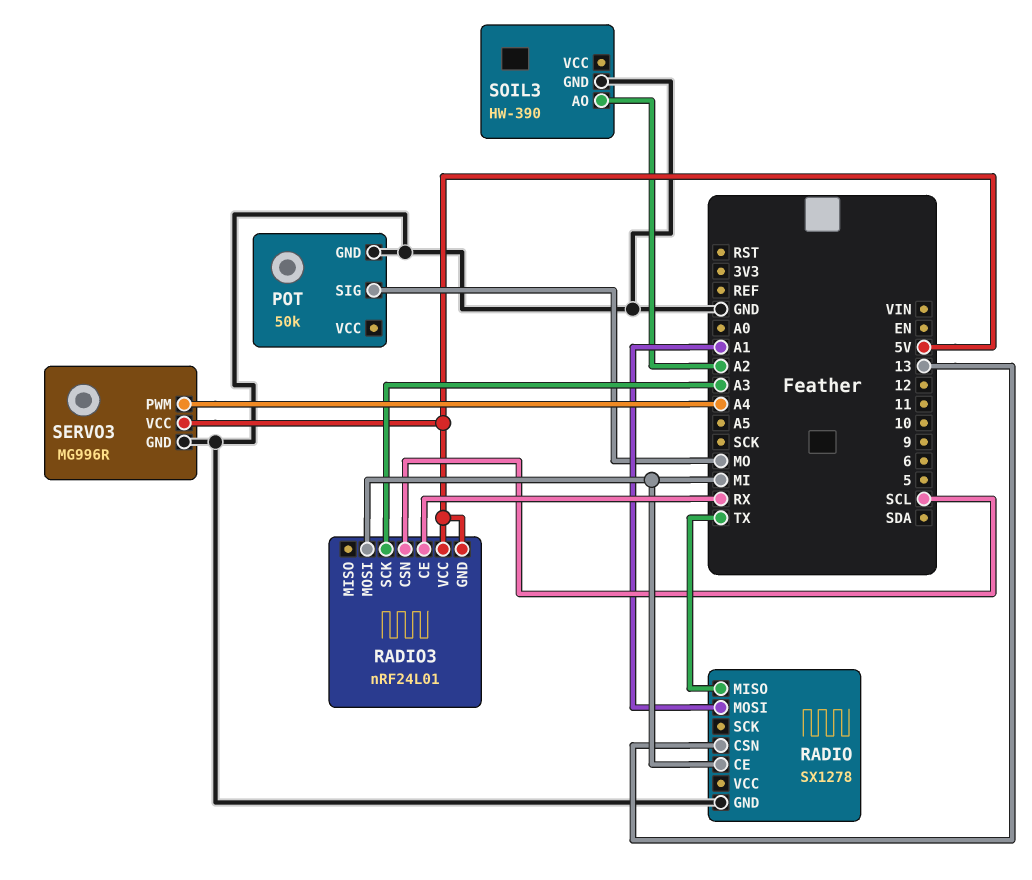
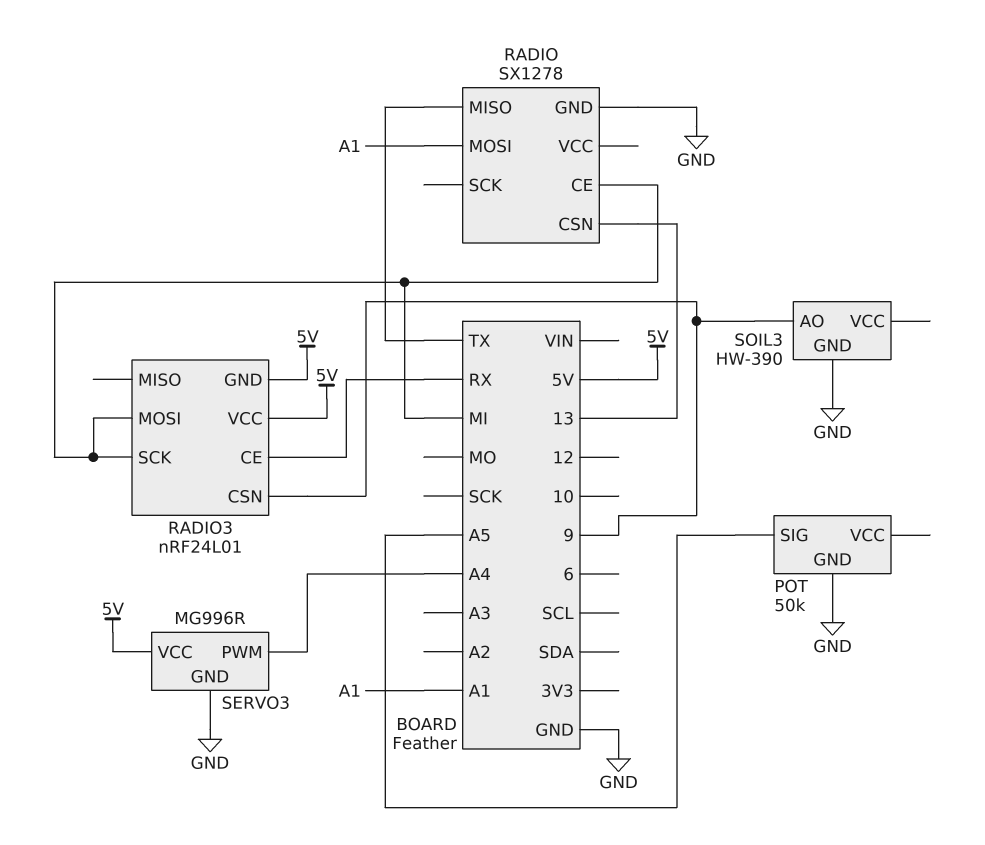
POT pin SIG: MO -> A5
RADIO3 pin CSN: SCL -> 9
RADIO3 pin SCK: A3 -> MI
SOIL3 pin AO: A2 -> 9

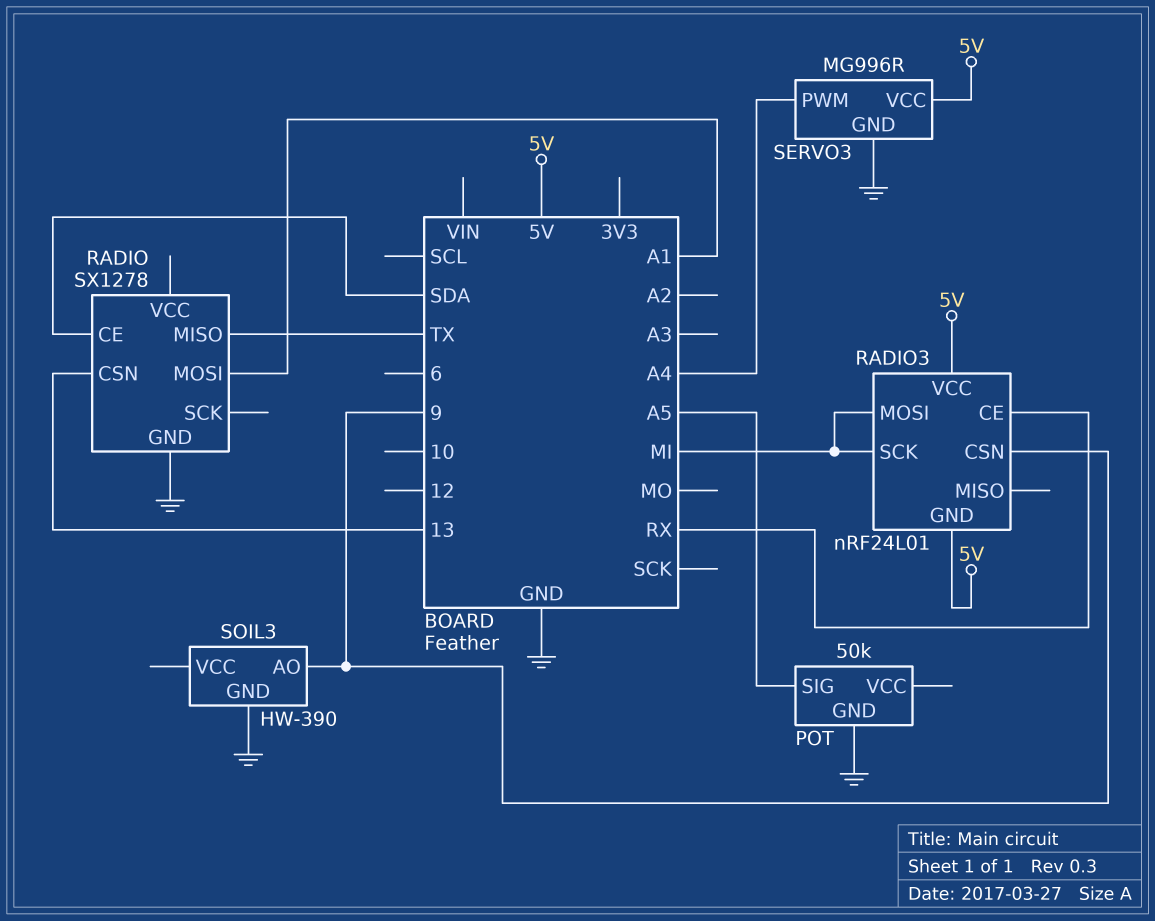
RADIO pin CE: MI -> SDA

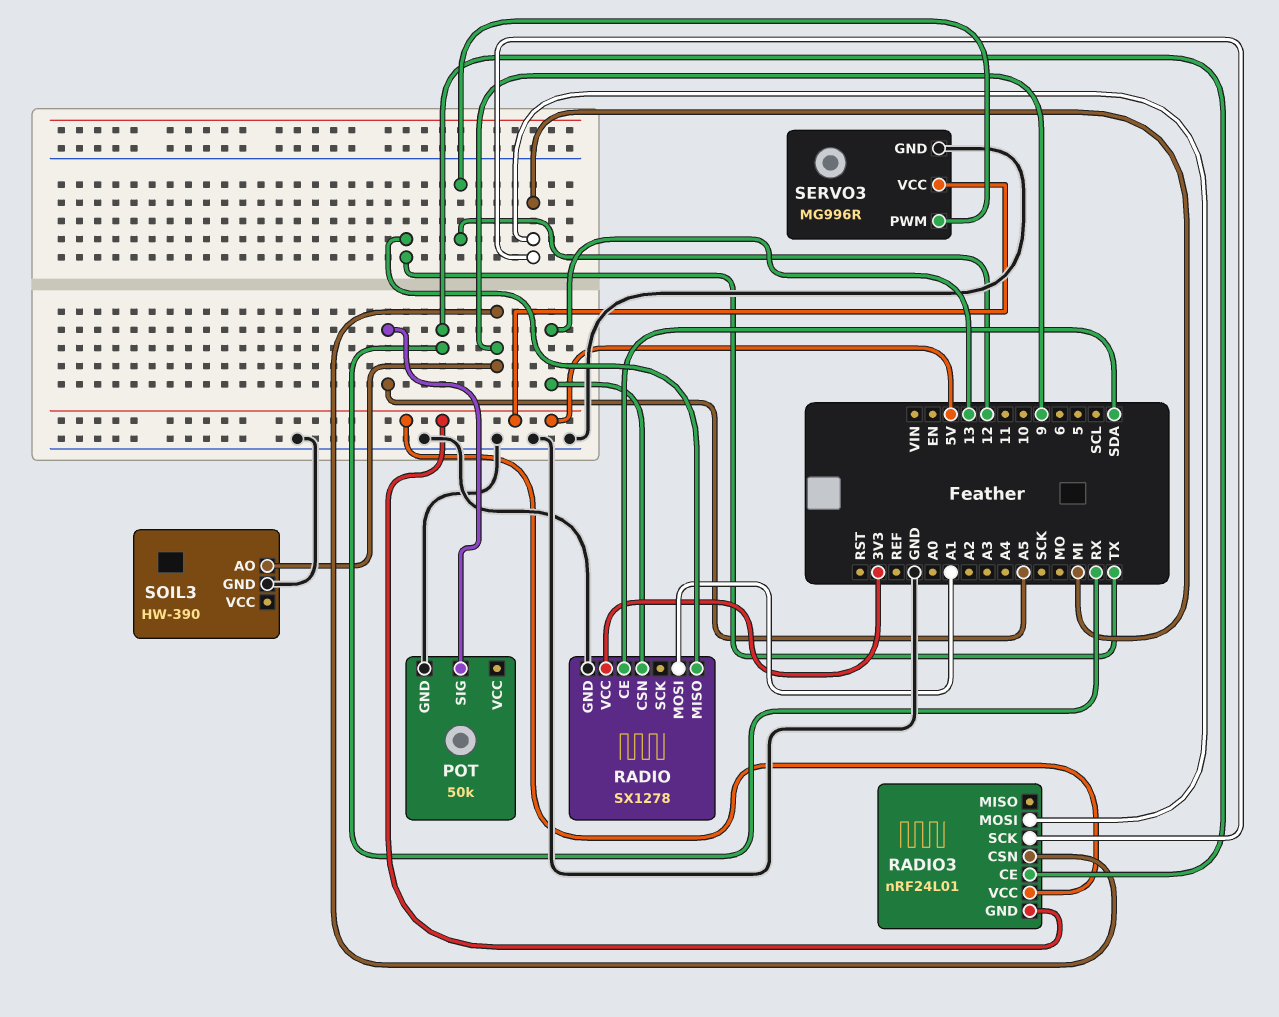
RADIO pin VCC: none -> 3V3
SERVO3 pin PWM: A4 -> 12

